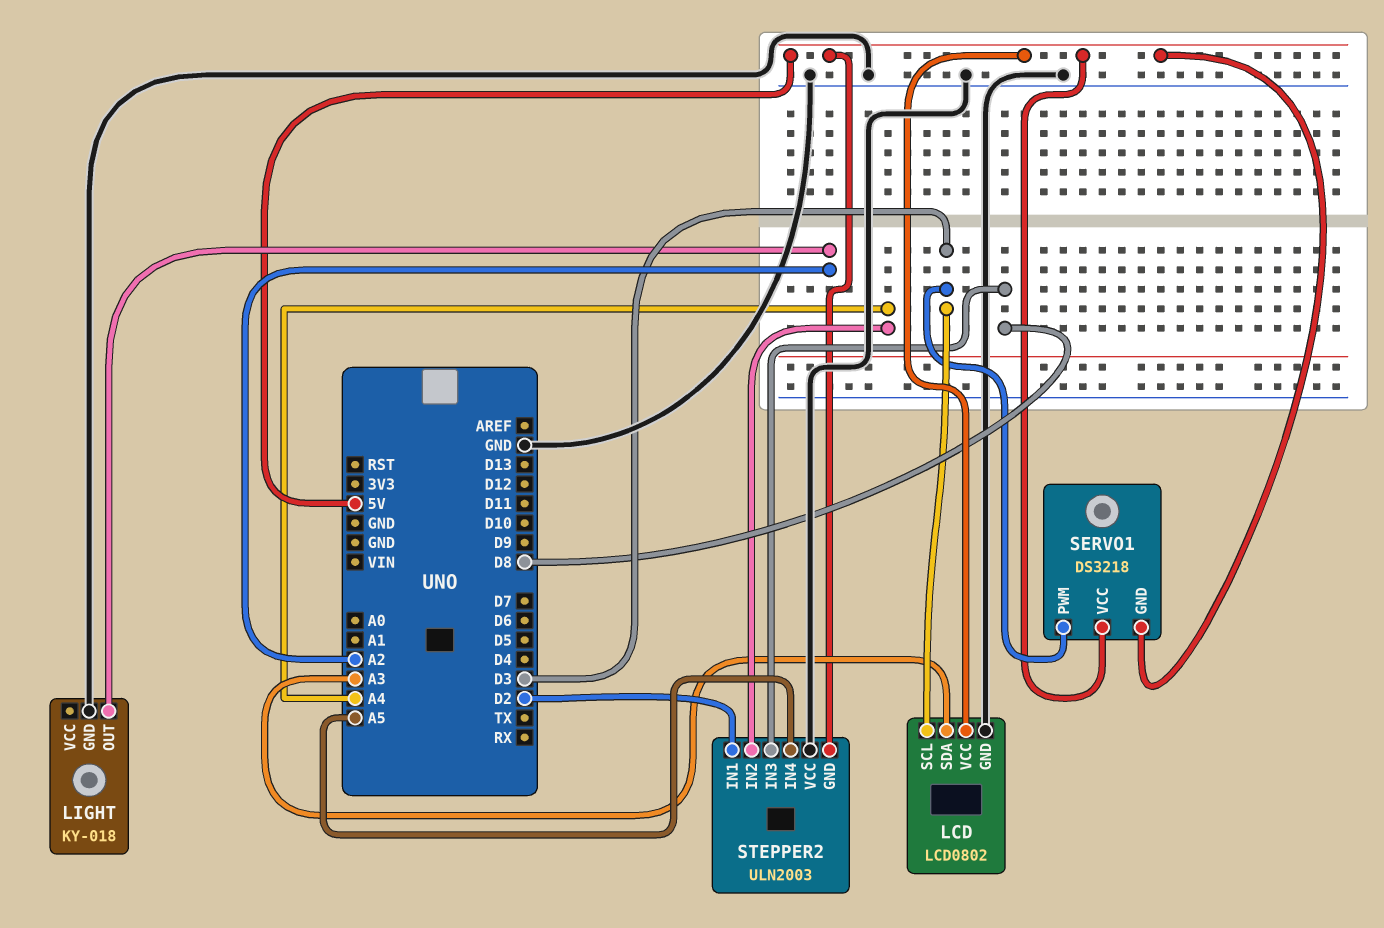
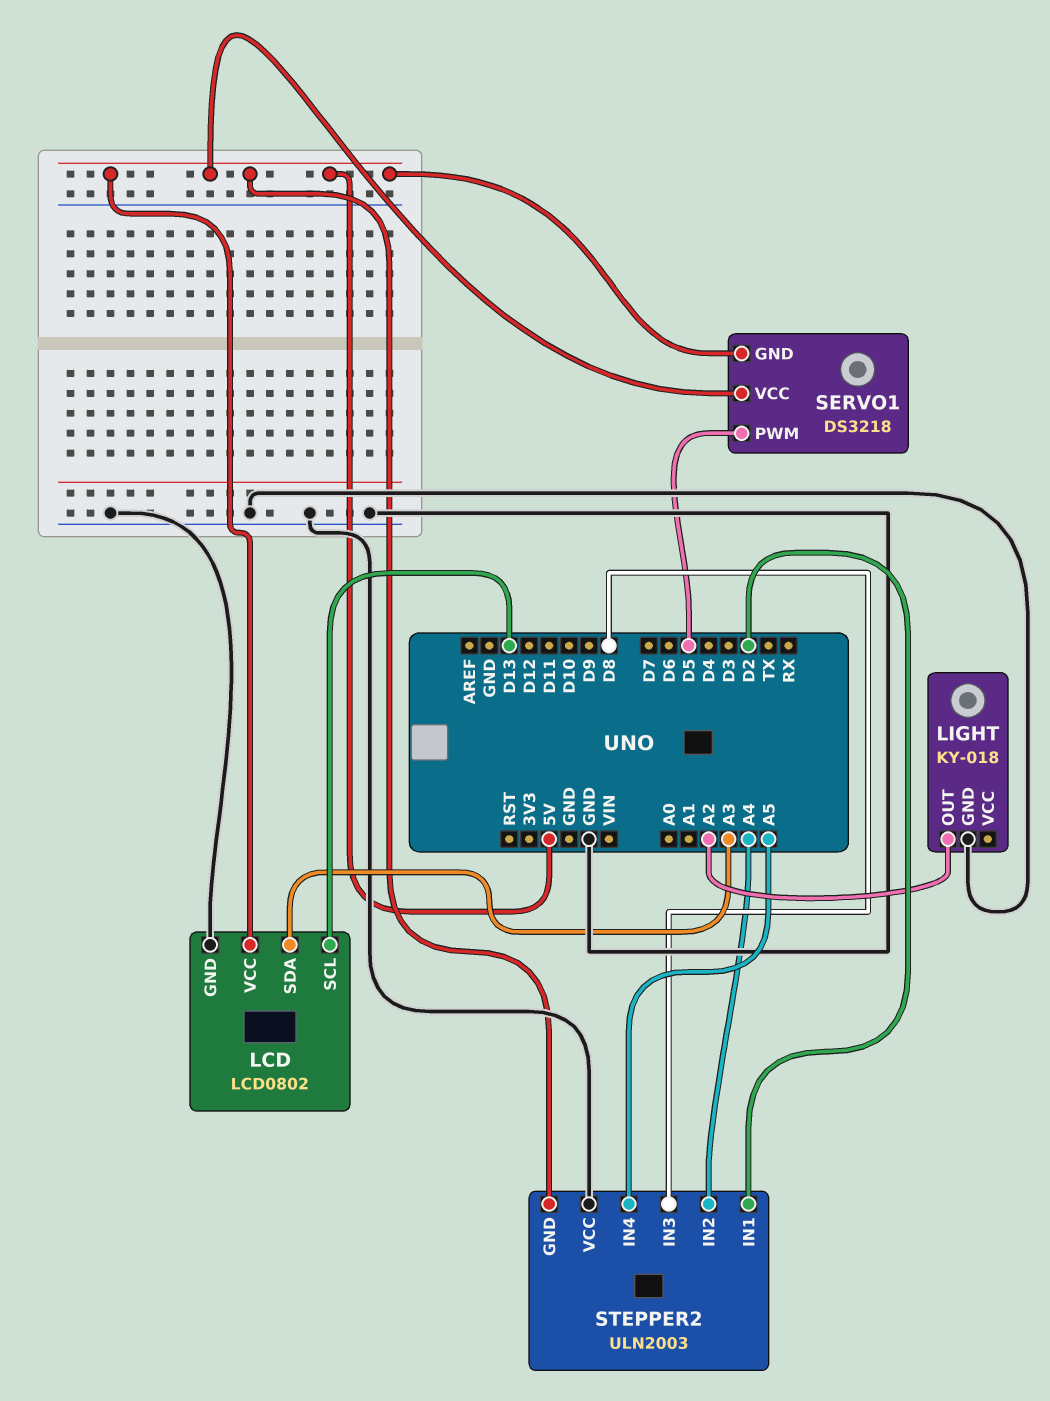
LCD pin SCL: D3 -> D13
SERVO1 pin PWM: D3 -> D5

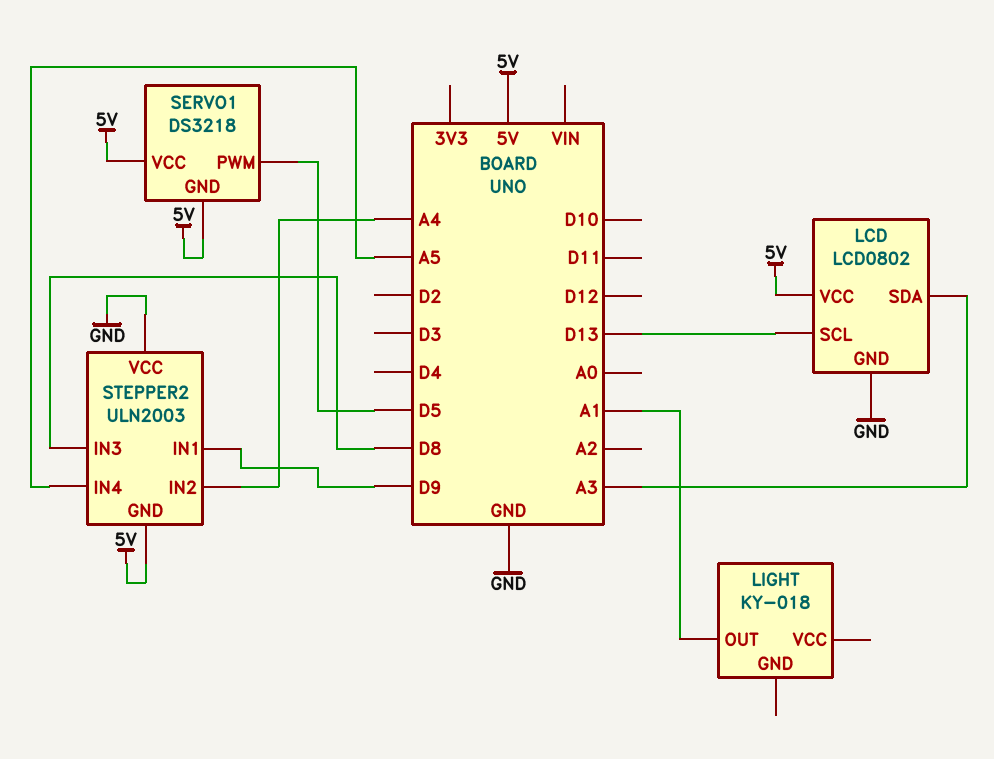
LIGHT pin GND: GND -> none
LIGHT pin OUT: A2 -> A1
STEPPER2 pin IN1: D2 -> D9

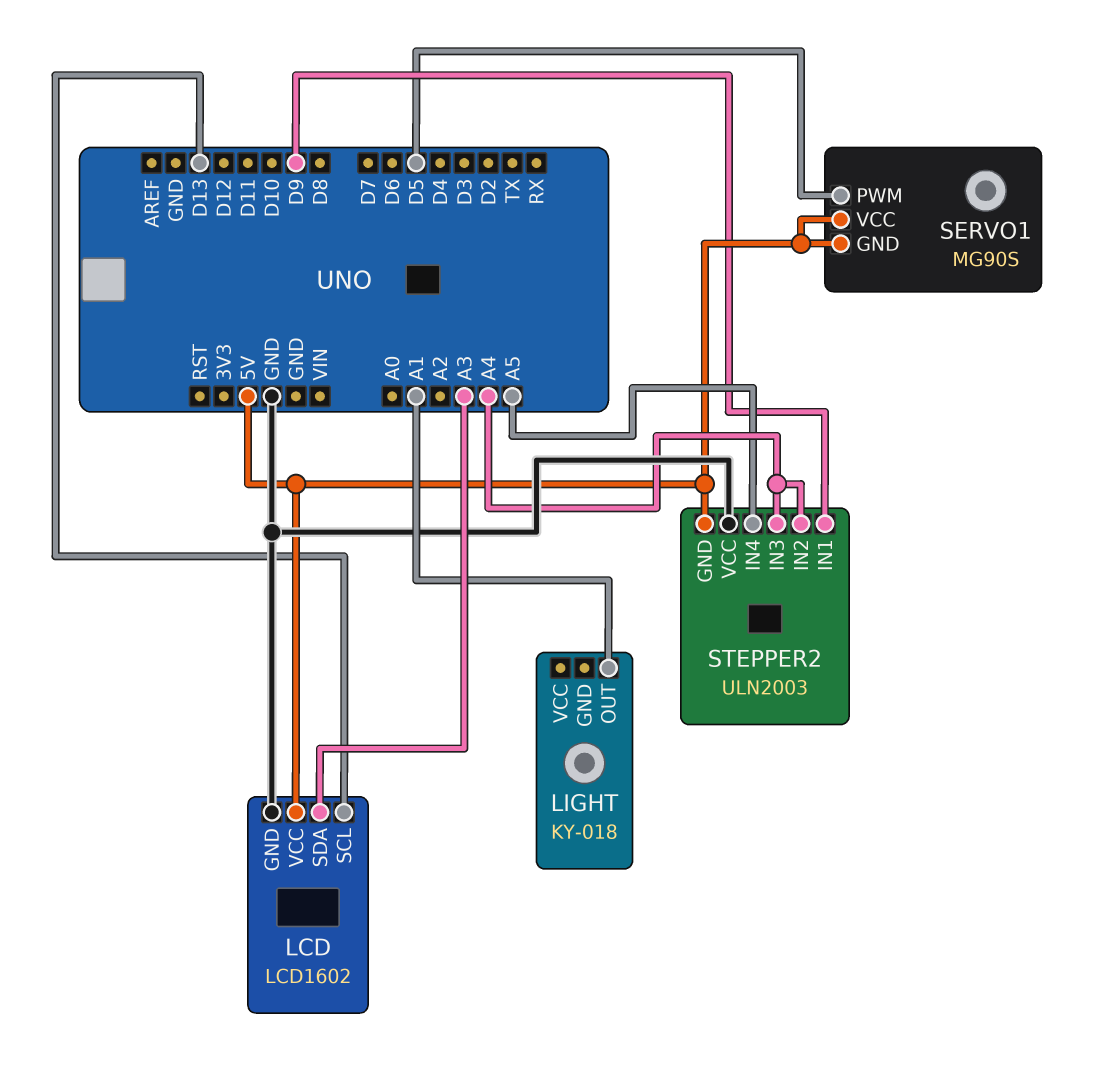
LCD: LCD0802 -> LCD1602
SERVO1: DS3218 -> MG90S
STEPPER2 pin IN3: D8 -> A4

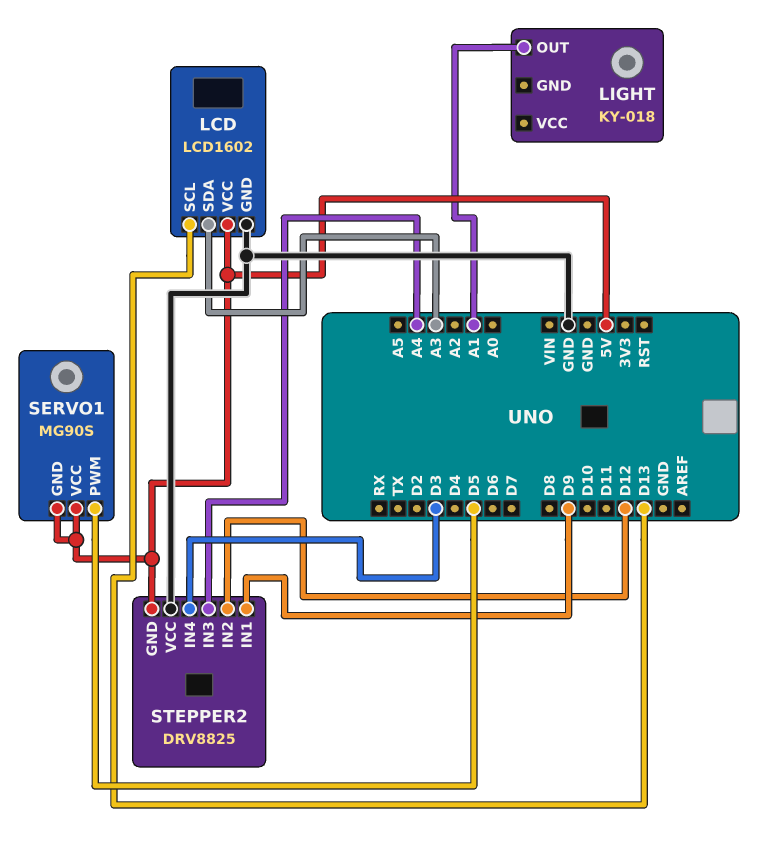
STEPPER2: ULN2003 -> DRV8825
STEPPER2 pin IN2: A4 -> D12
STEPPER2 pin IN4: A5 -> D3

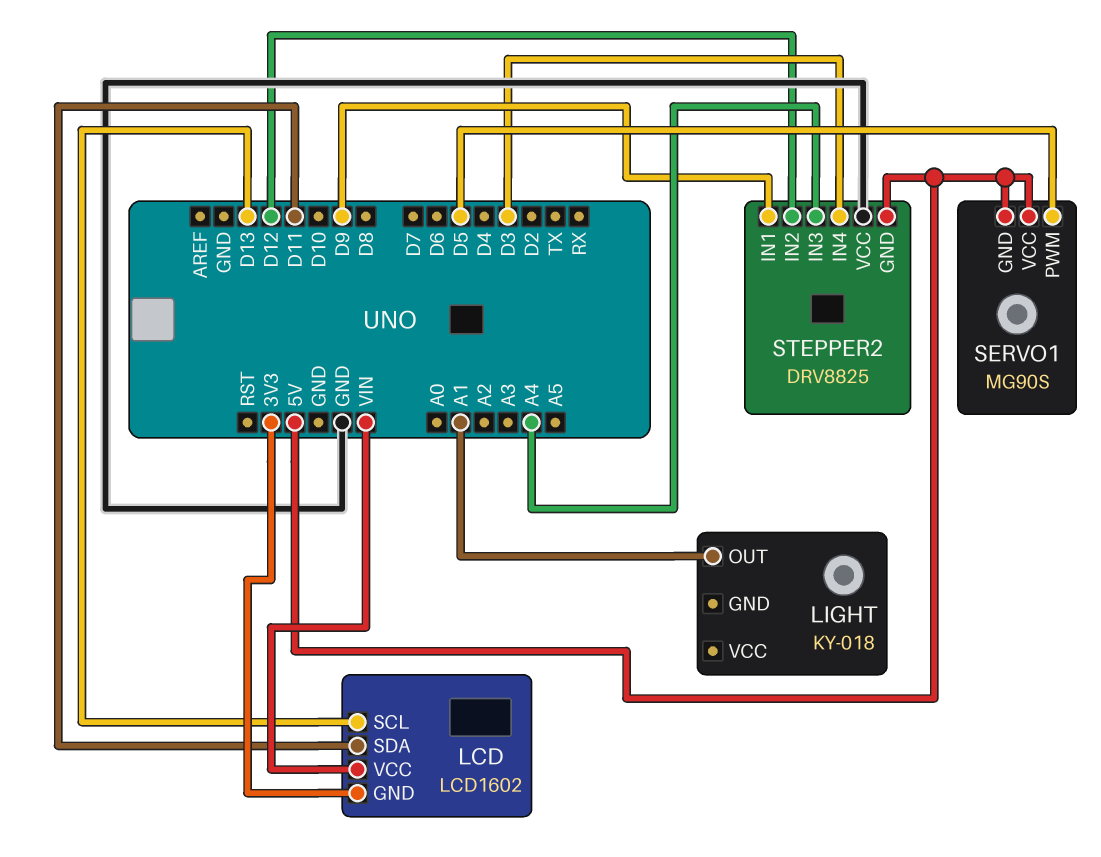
LCD pin GND: GND -> 3V3
LCD pin SDA: A3 -> D11
LCD pin VCC: 5V -> VIN

